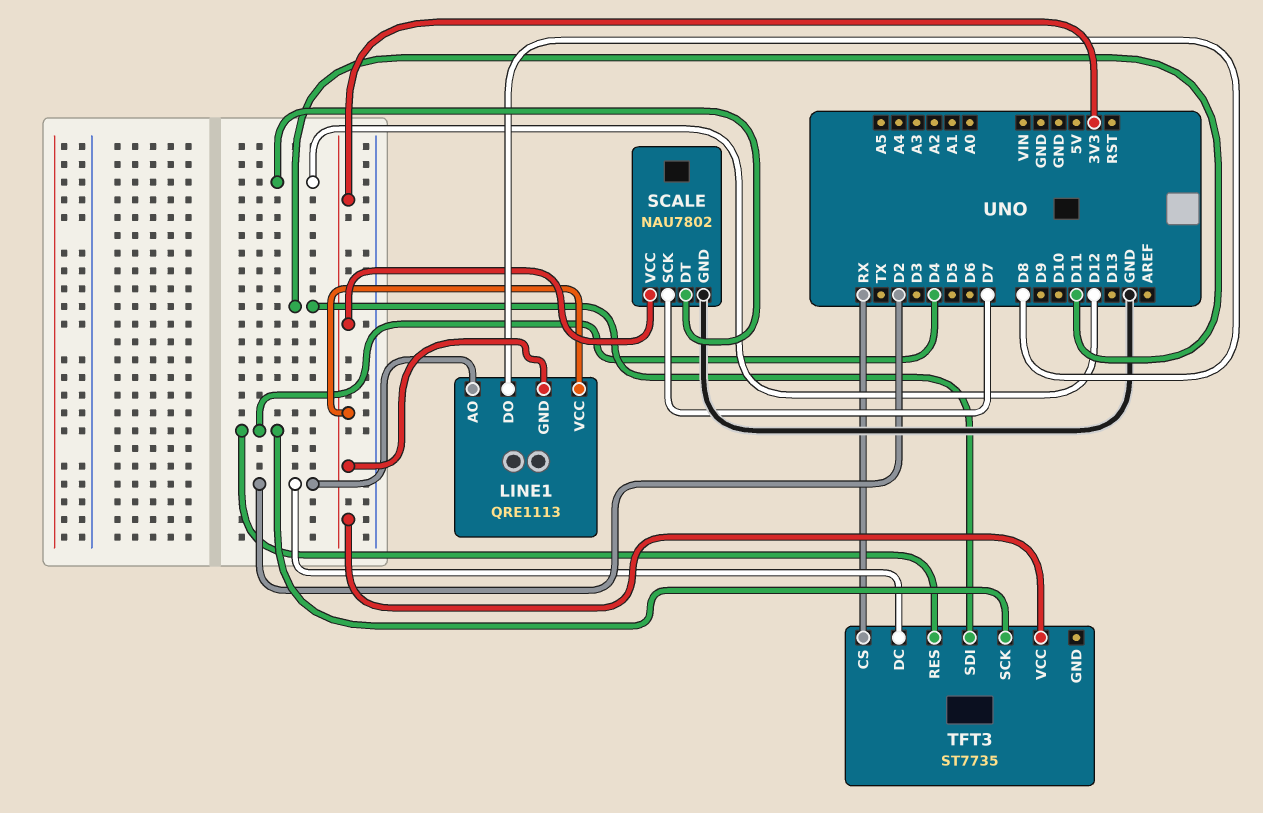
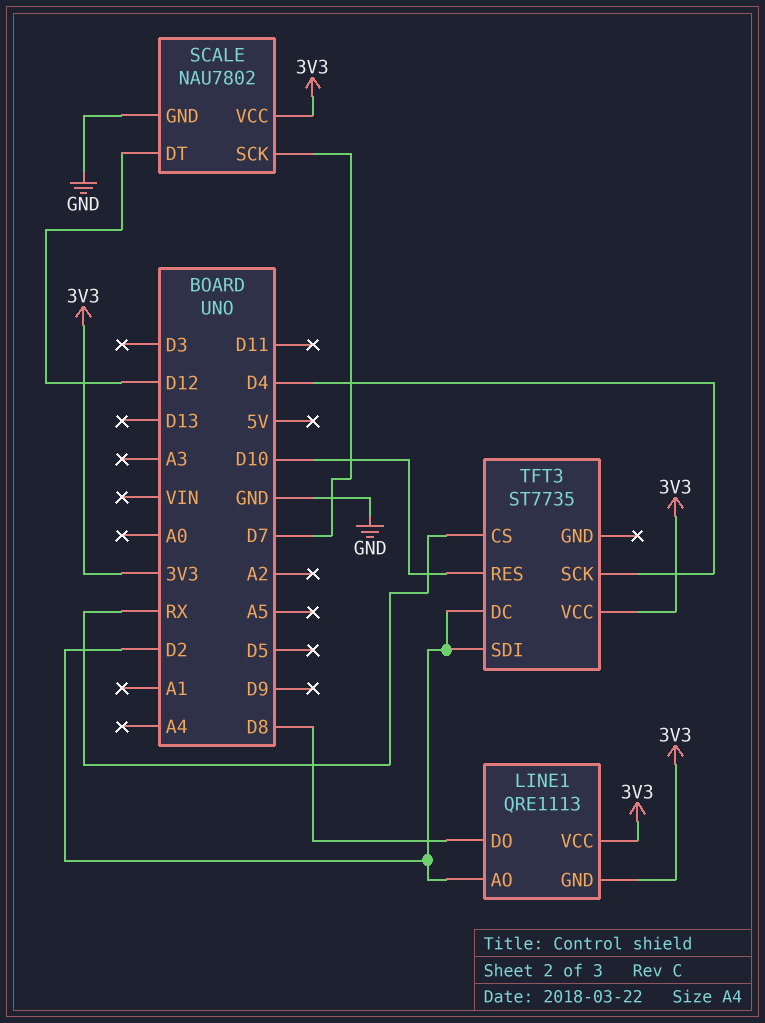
TFT3 pin RES: D4 -> D10
TFT3 pin SDI: D11 -> D2

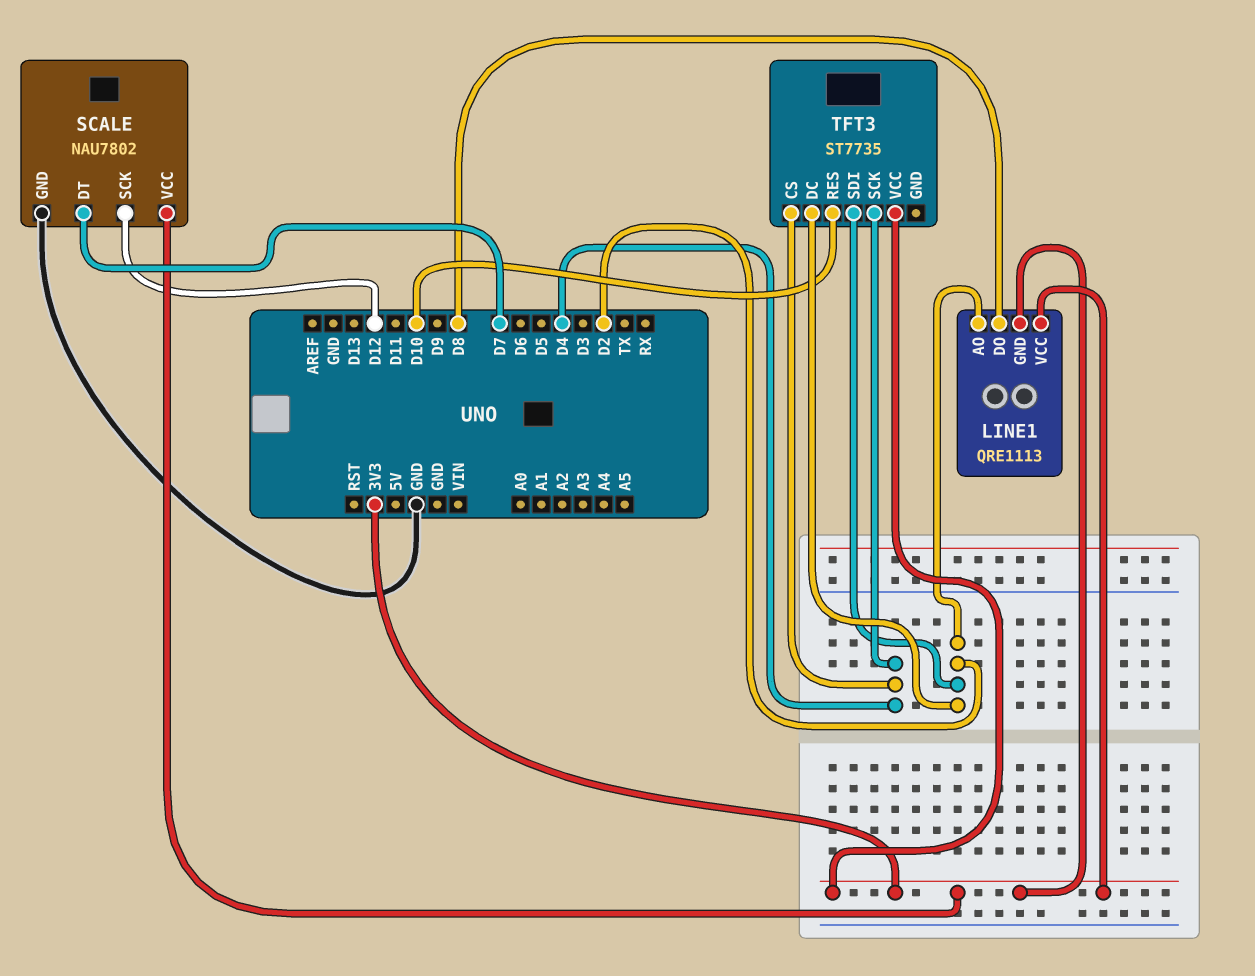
SCALE pin DT: D12 -> D7
SCALE pin SCK: D7 -> D12
TFT3 pin CS: RX -> D4

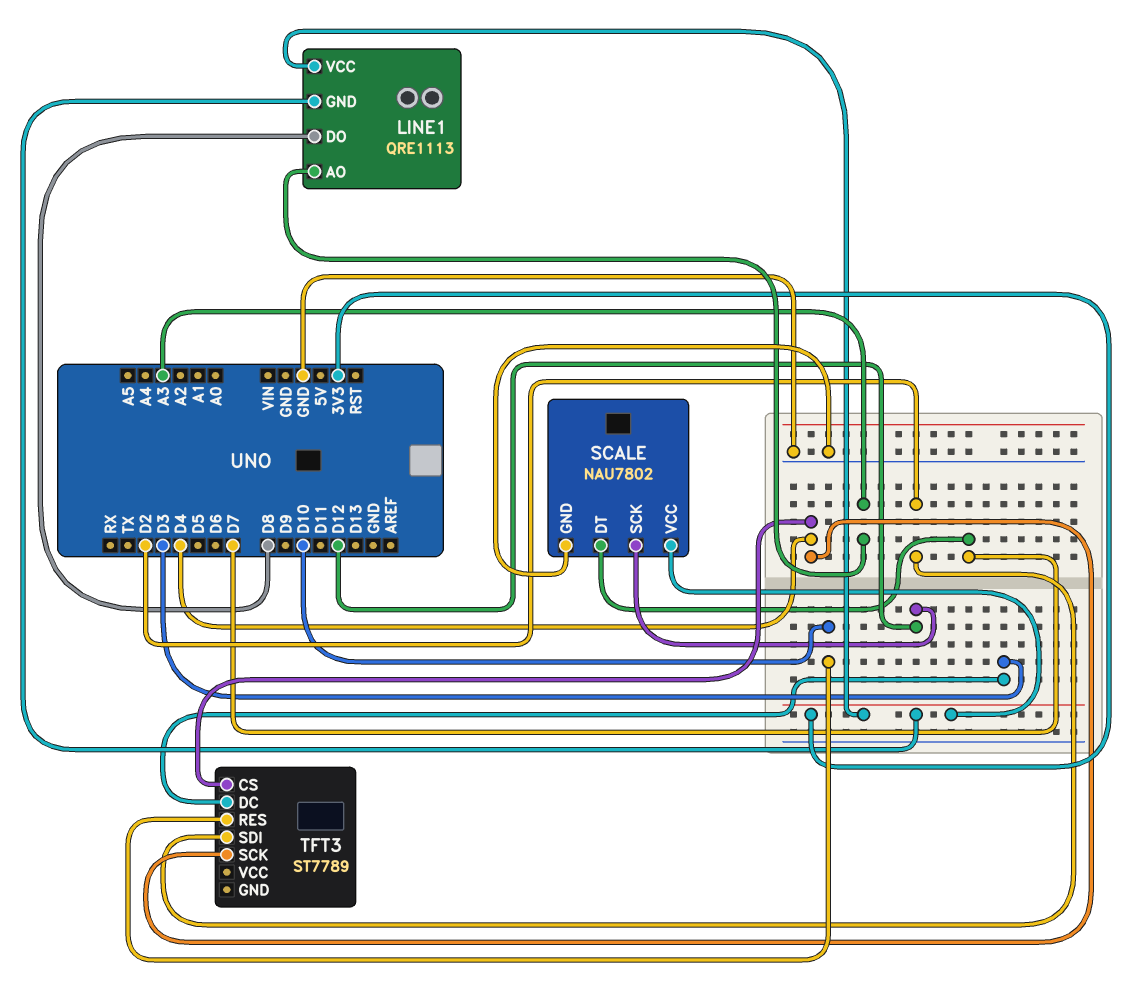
LINE1 pin AO: D2 -> A3
TFT3: ST7735 -> ST7789
TFT3 pin DC: D2 -> D3
TFT3 pin VCC: 3V3 -> none

